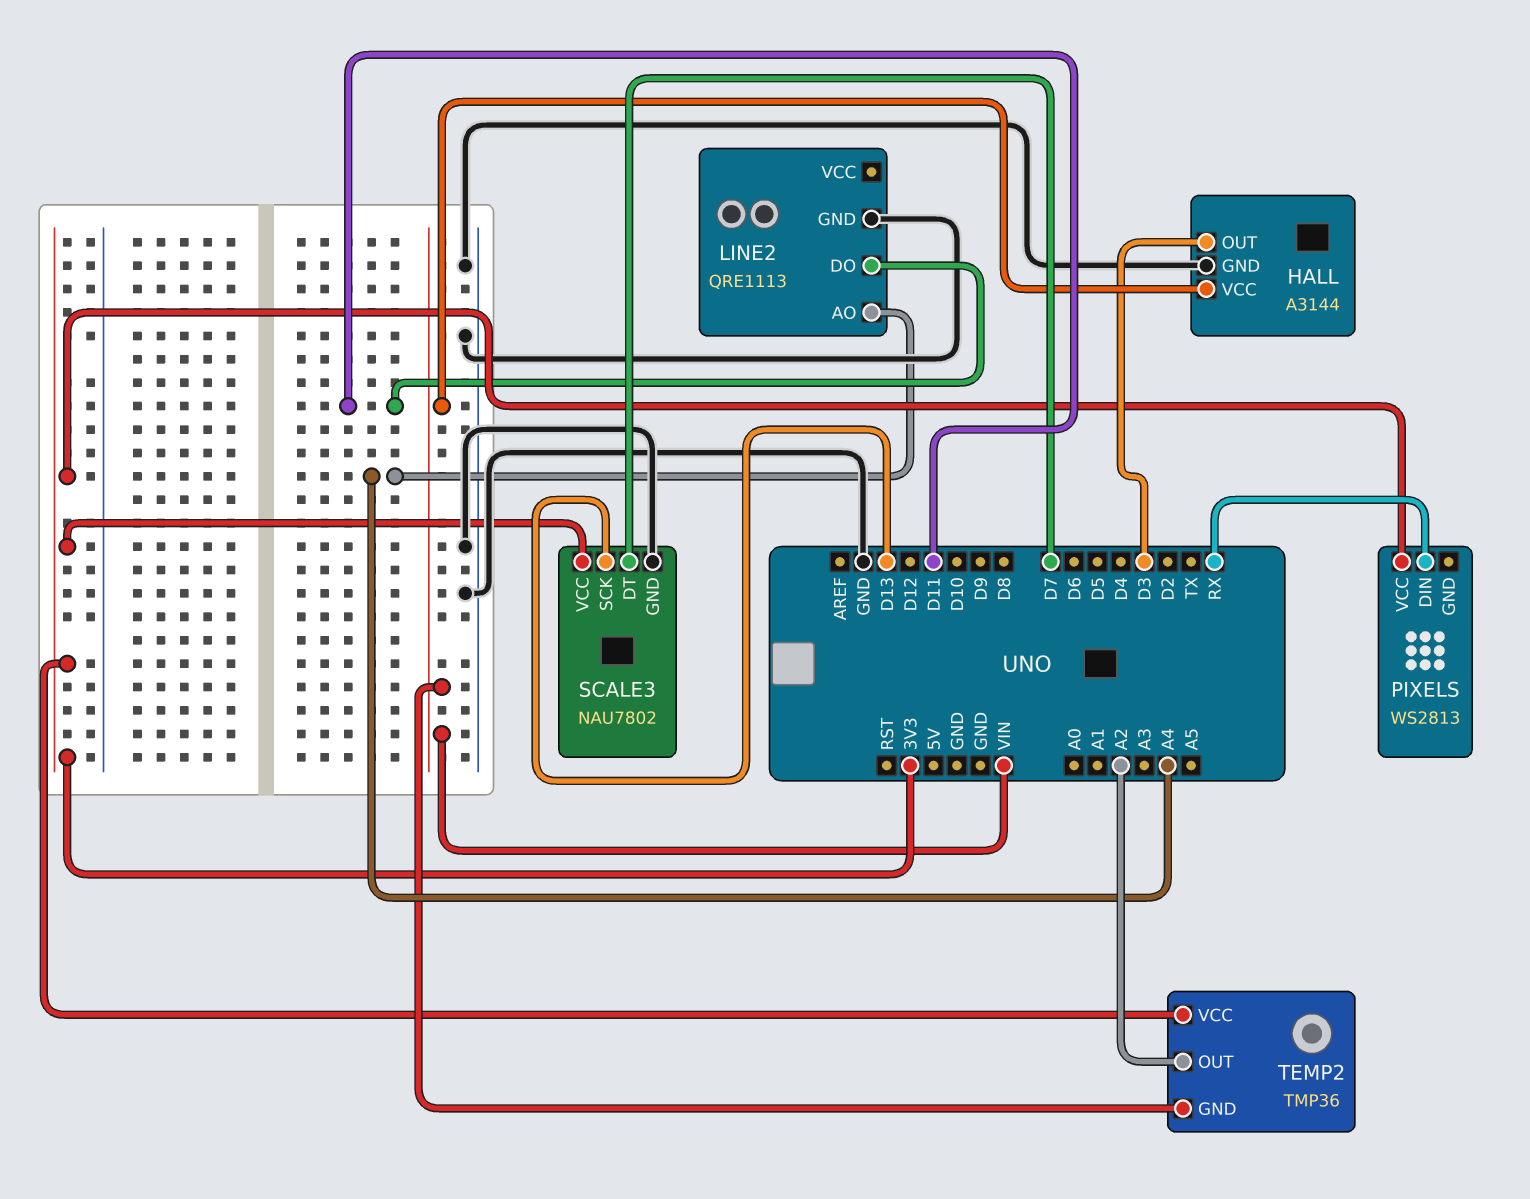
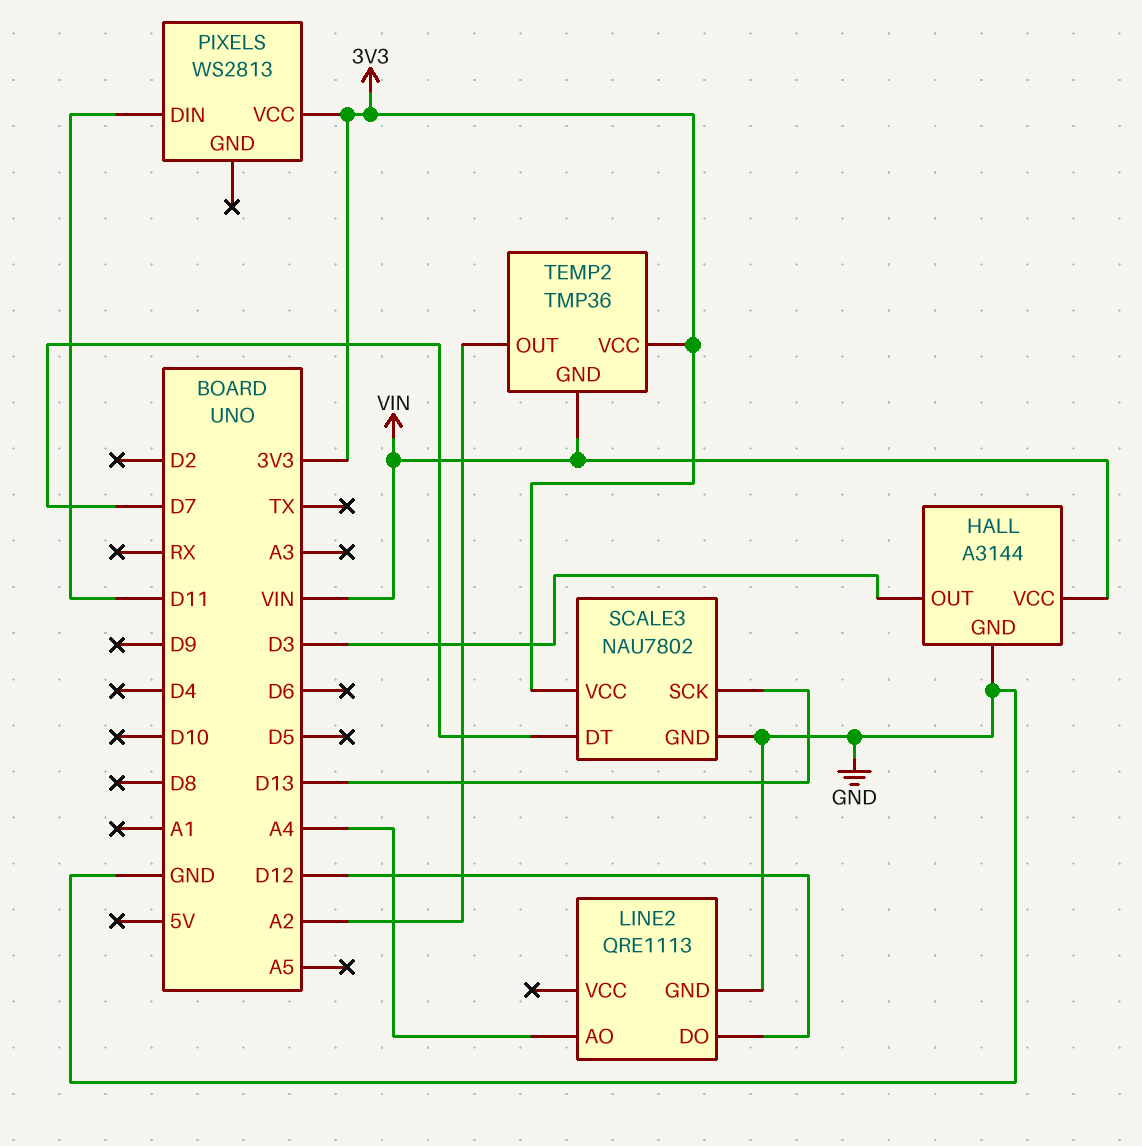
LINE2 pin DO: D11 -> D12
PIXELS pin DIN: RX -> D11

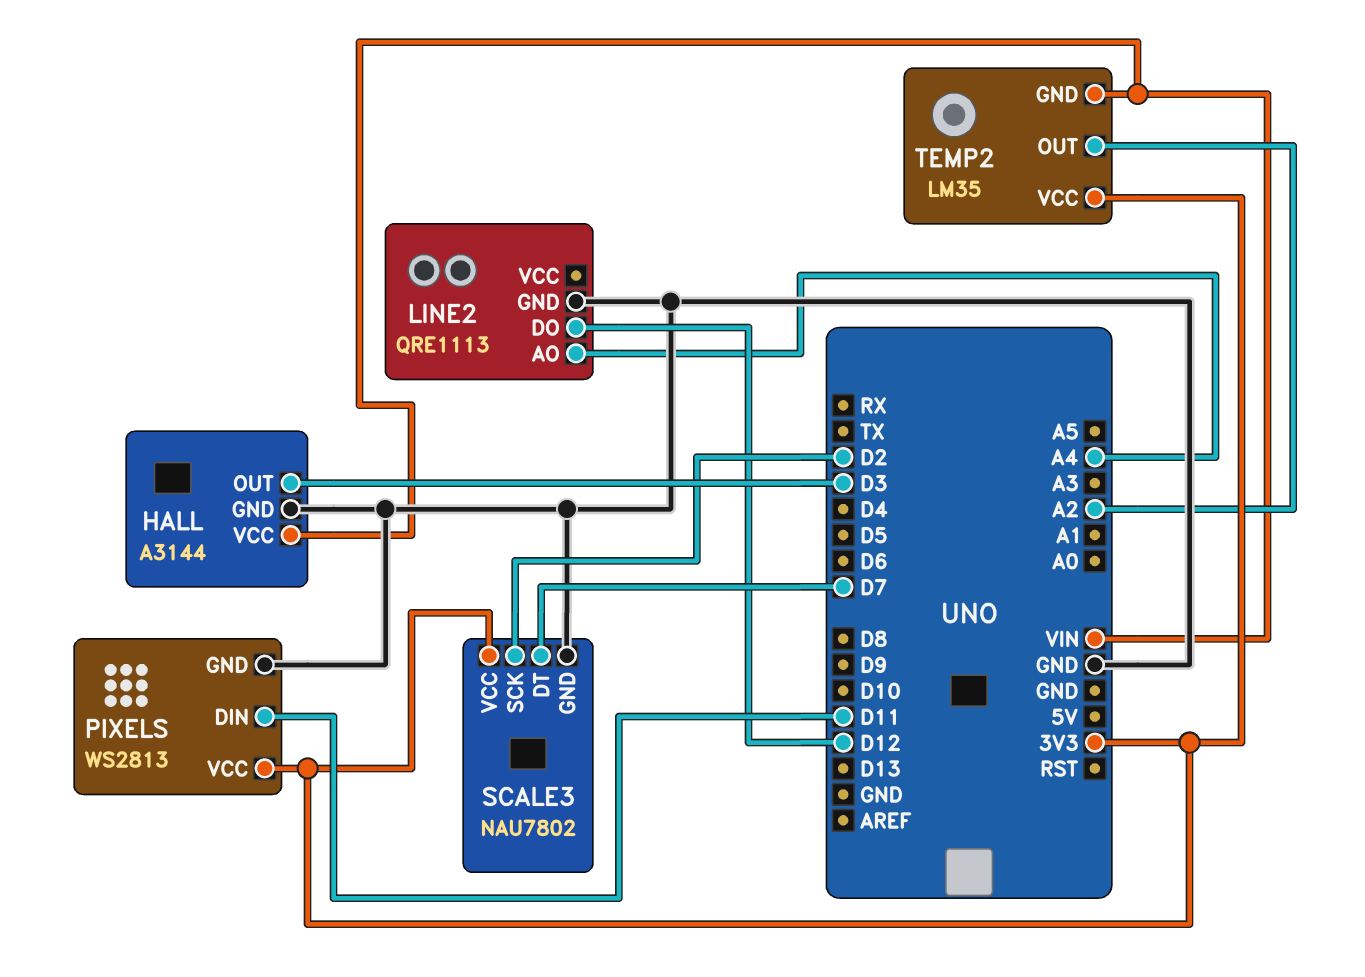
PIXELS pin GND: none -> GND
SCALE3 pin SCK: D13 -> D2
TEMP2: TMP36 -> LM35

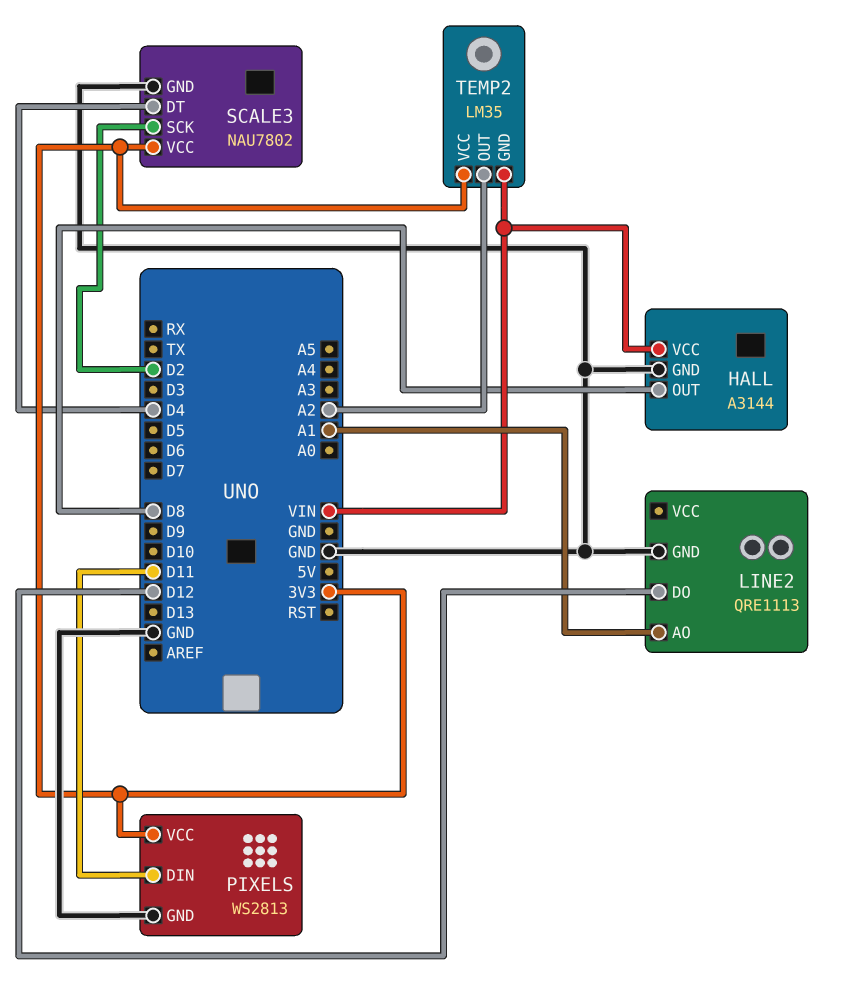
HALL pin OUT: D3 -> D8
LINE2 pin AO: A4 -> A1
SCALE3 pin DT: D7 -> D4

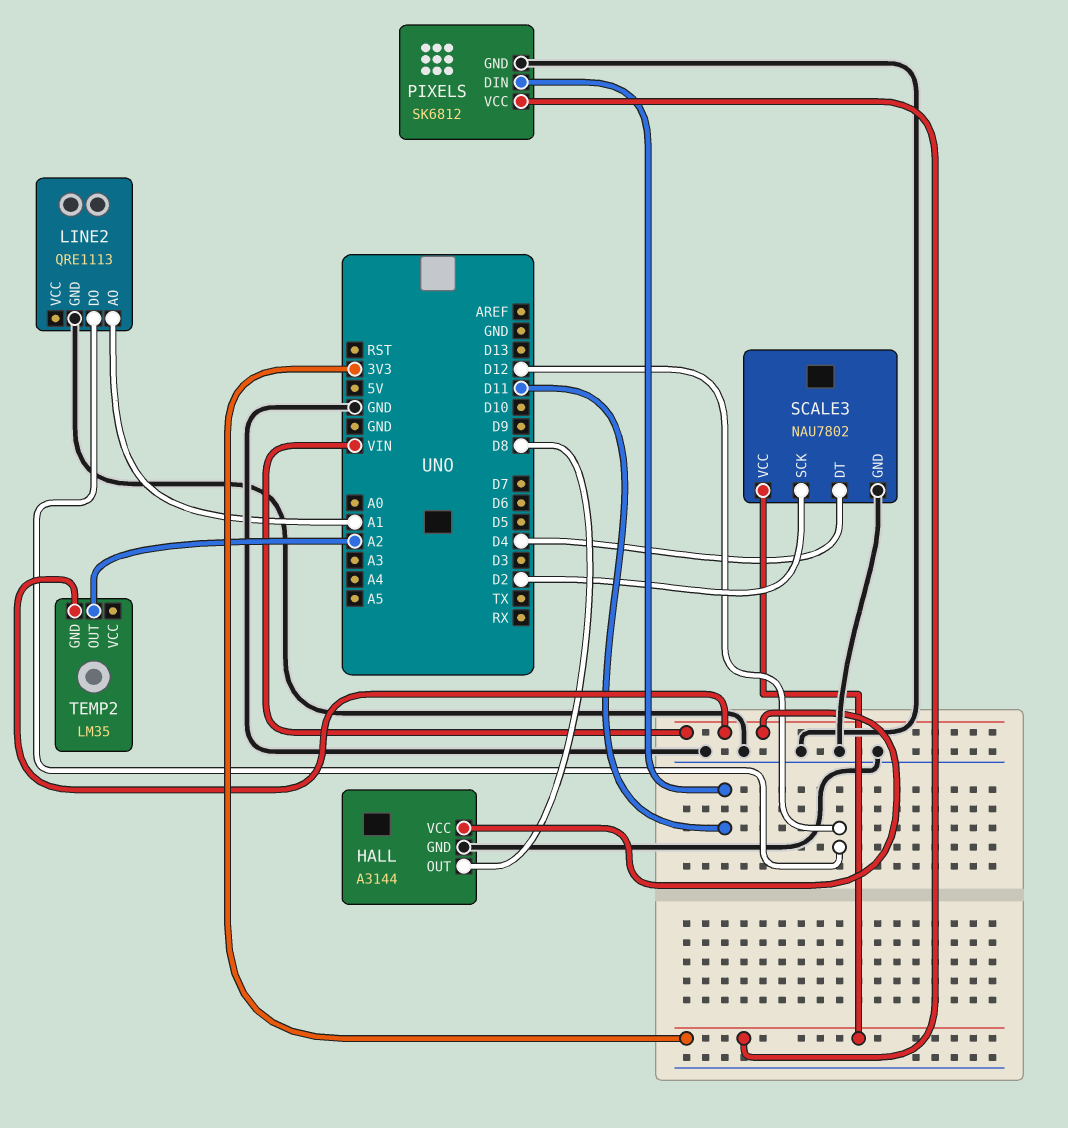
PIXELS: WS2813 -> SK6812
TEMP2 pin VCC: 3V3 -> none

